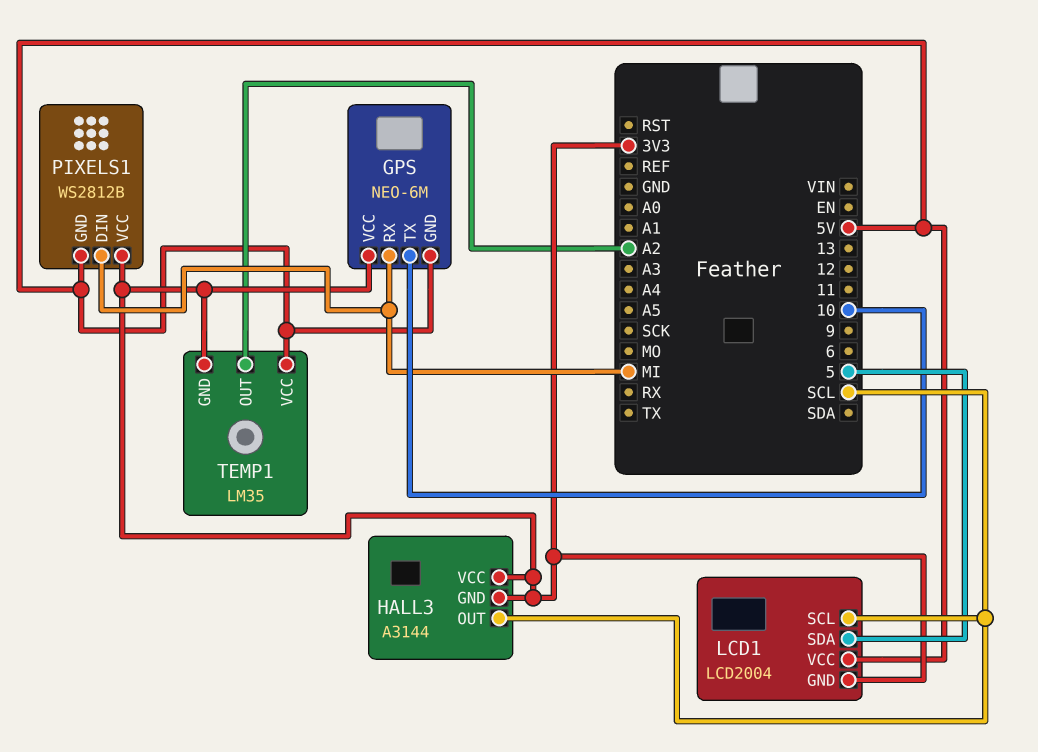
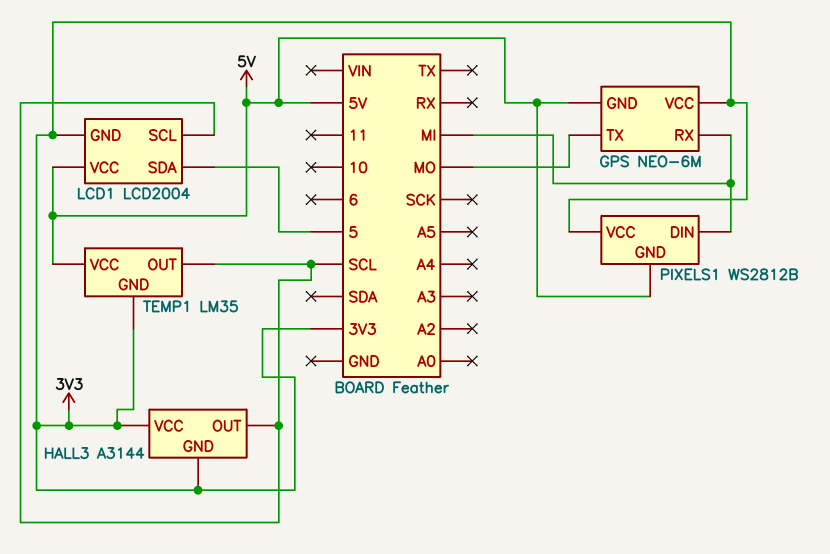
GPS pin TX: 10 -> MO
TEMP1 pin OUT: A2 -> SCL

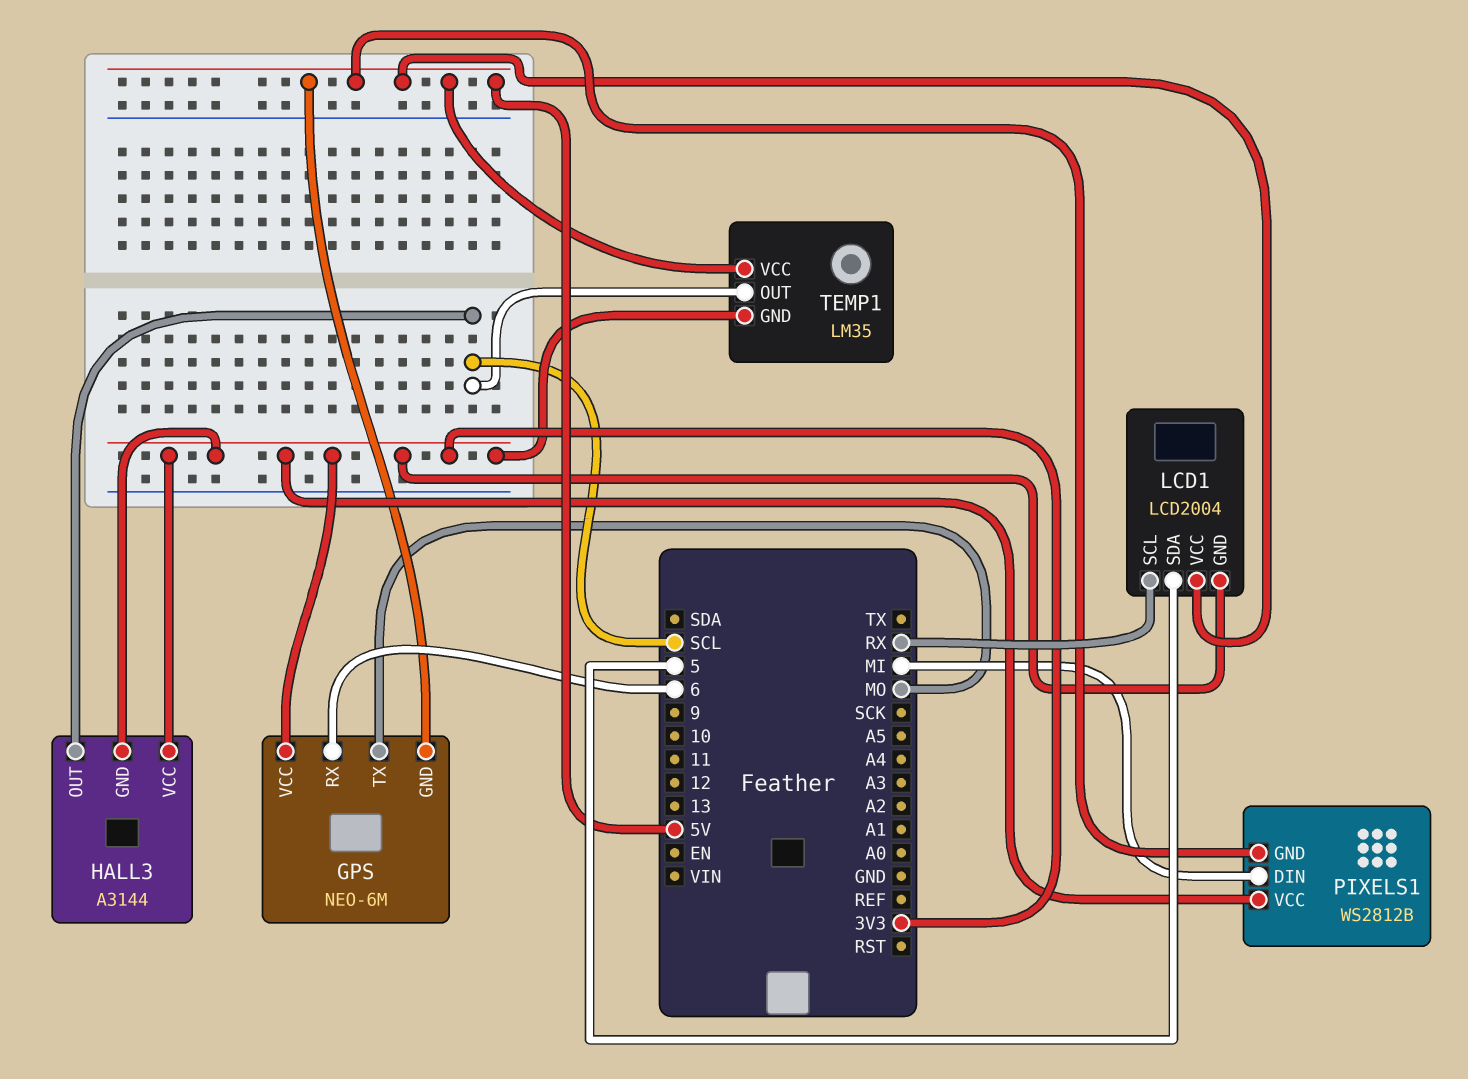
GPS pin RX: MI -> 6
LCD1 pin SCL: SCL -> RX

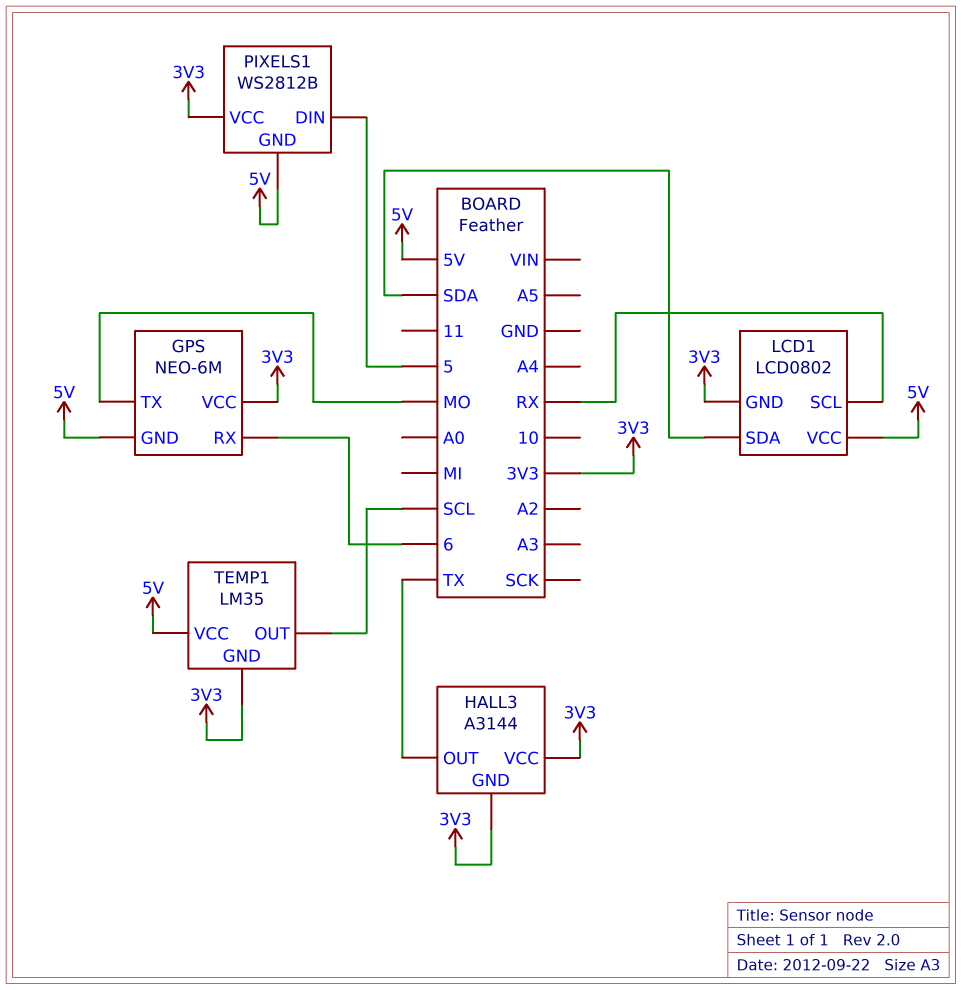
HALL3 pin OUT: SCL -> TX
LCD1: LCD2004 -> LCD0802
LCD1 pin SDA: 5 -> SDA
PIXELS1 pin DIN: MI -> 5

